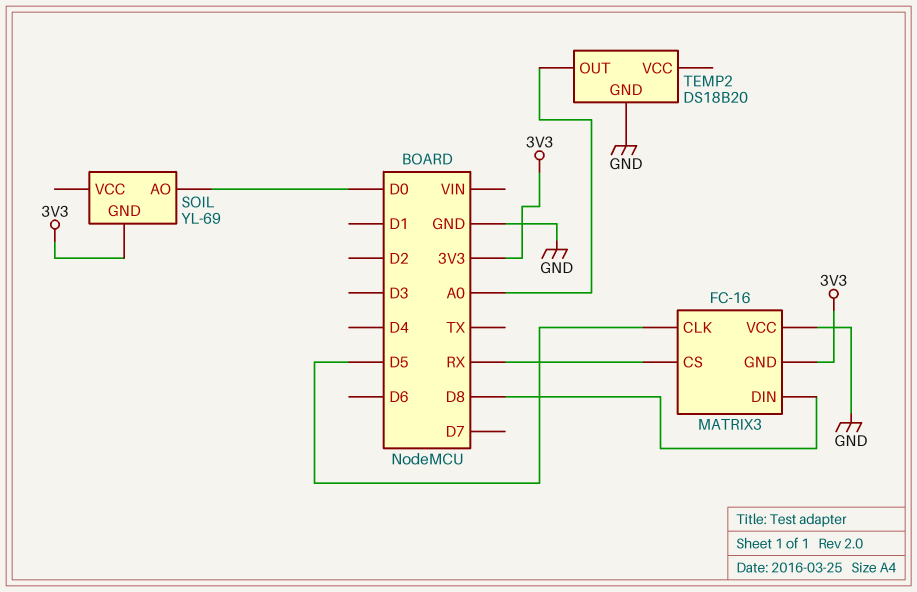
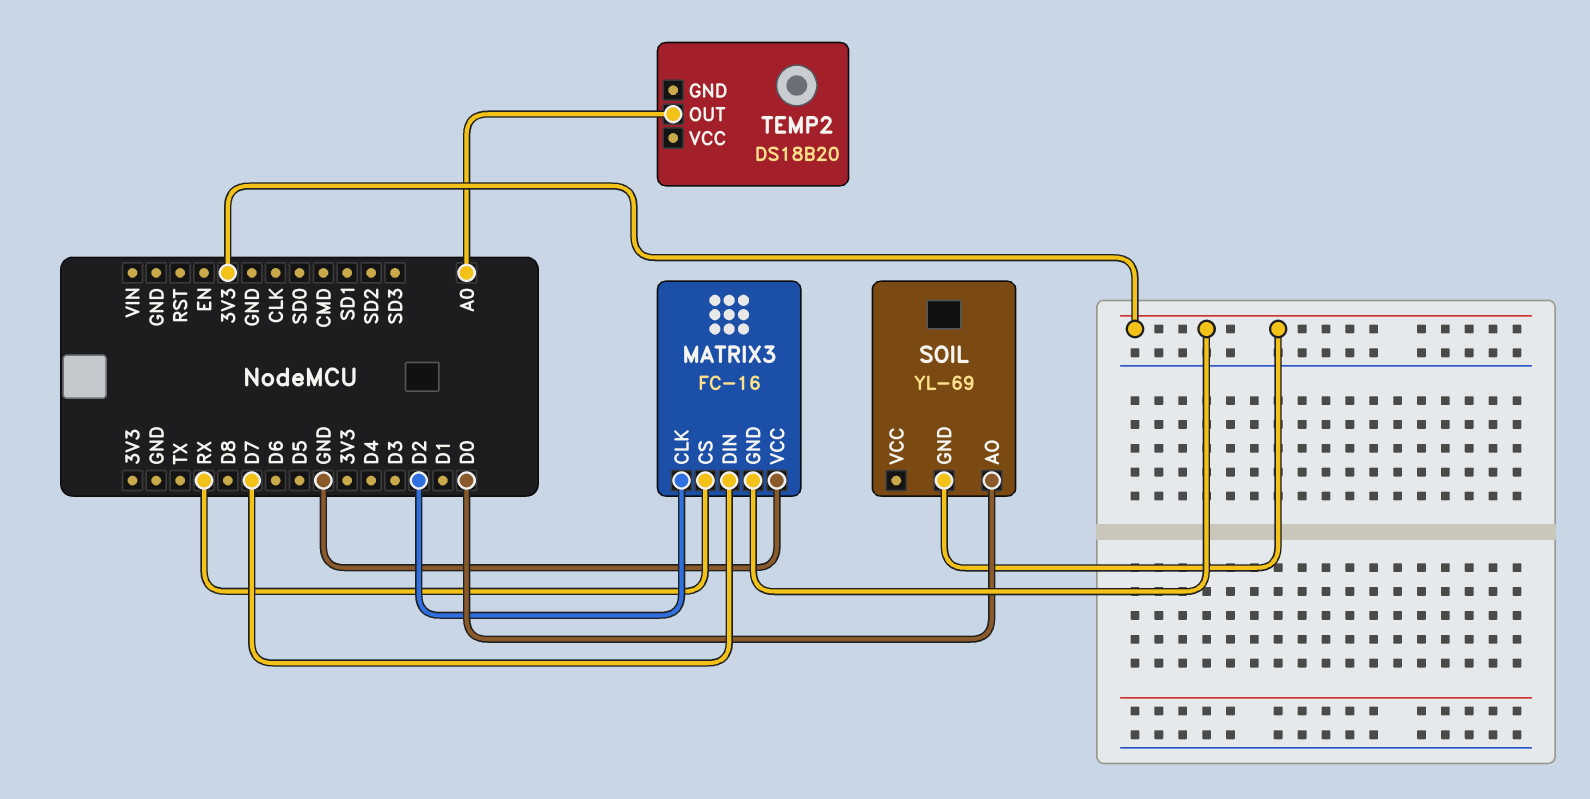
MATRIX3 pin CLK: D5 -> D2
MATRIX3 pin DIN: D8 -> D7
TEMP2 pin GND: GND -> none

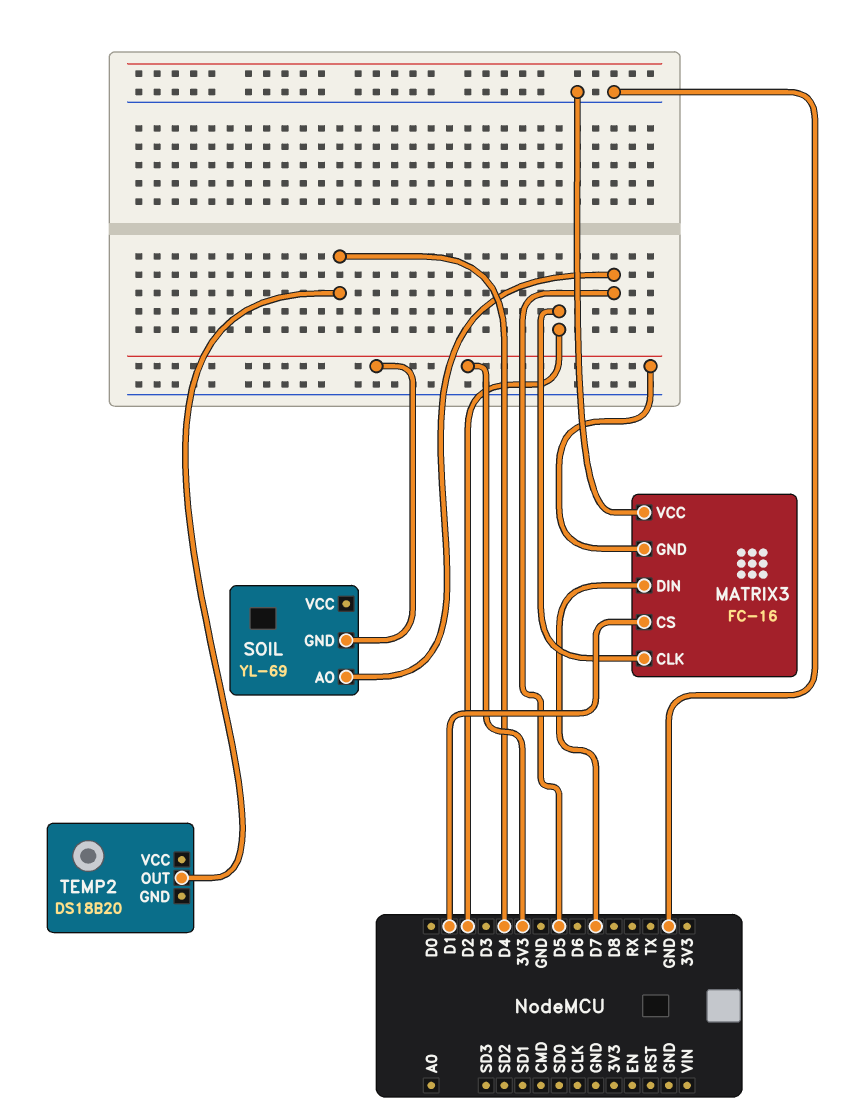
MATRIX3 pin CS: RX -> D1
SOIL pin AO: D0 -> D5
TEMP2 pin OUT: A0 -> D4

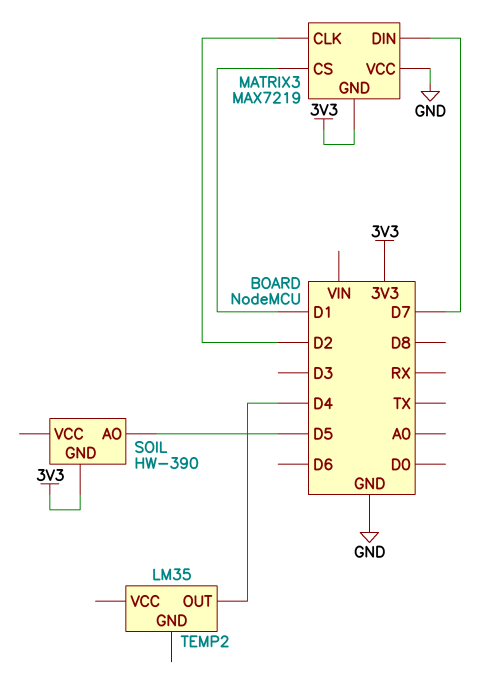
MATRIX3: FC-16 -> MAX7219
SOIL: YL-69 -> HW-390
TEMP2: DS18B20 -> LM35

